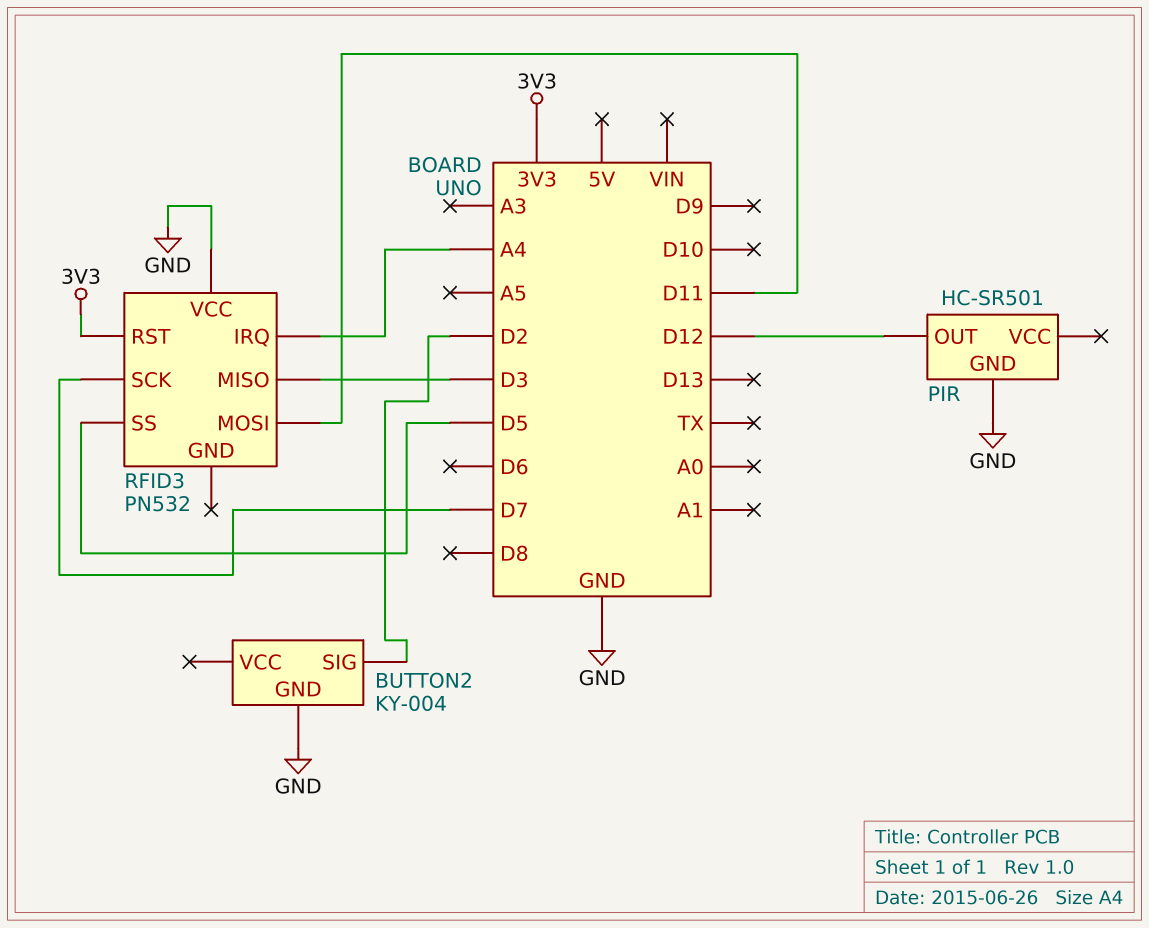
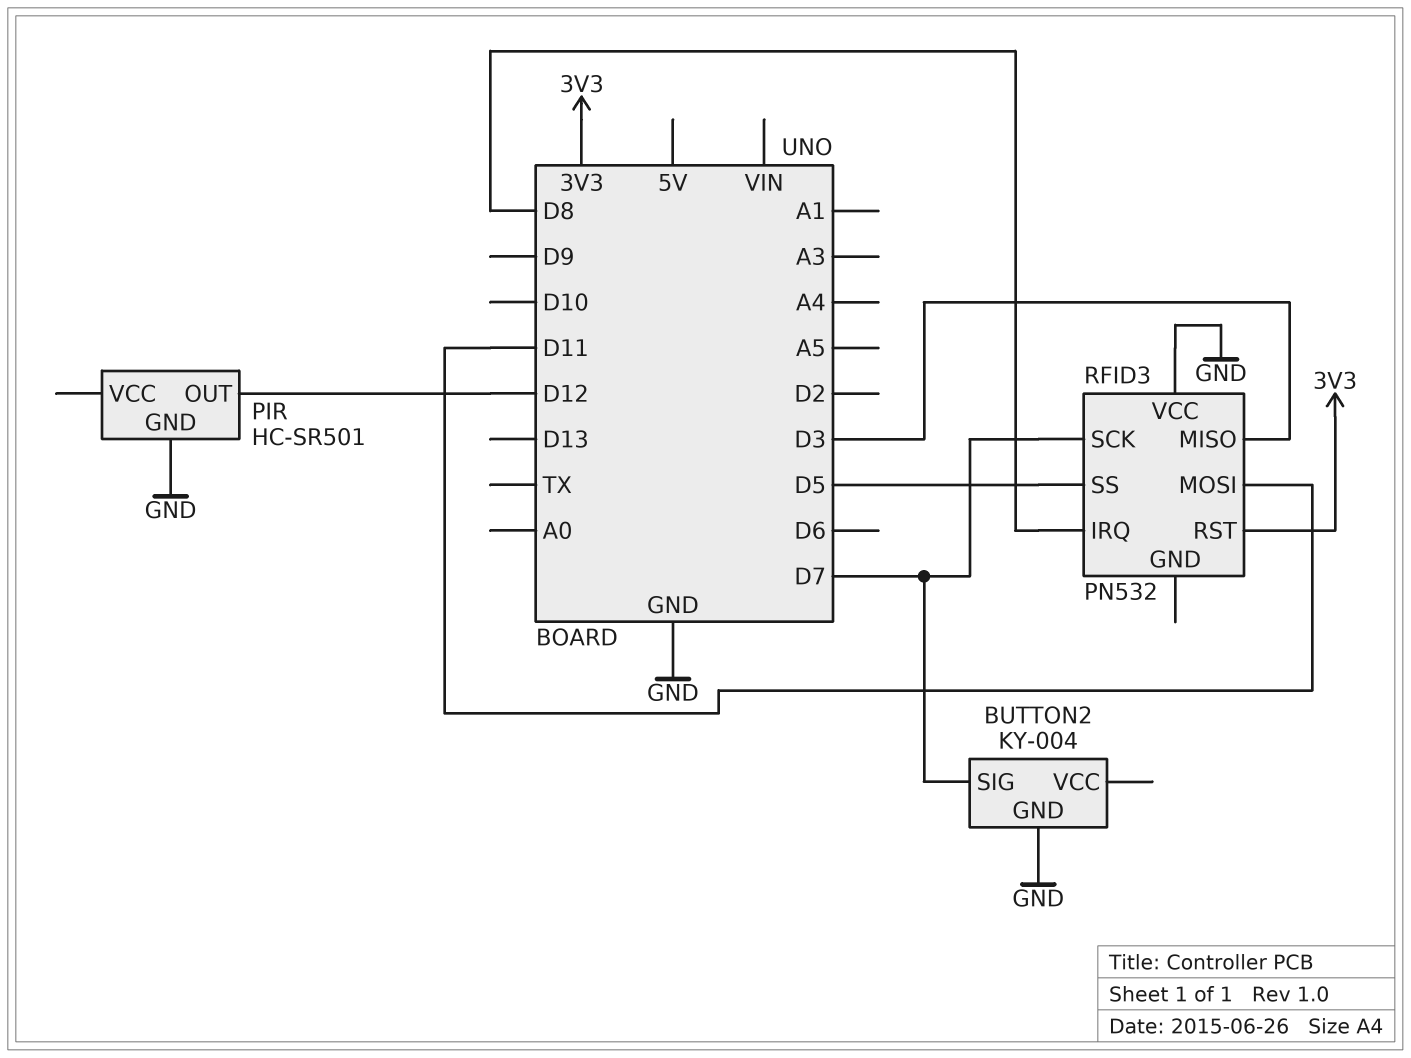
BUTTON2 pin SIG: D2 -> D7
RFID3 pin IRQ: A4 -> D8

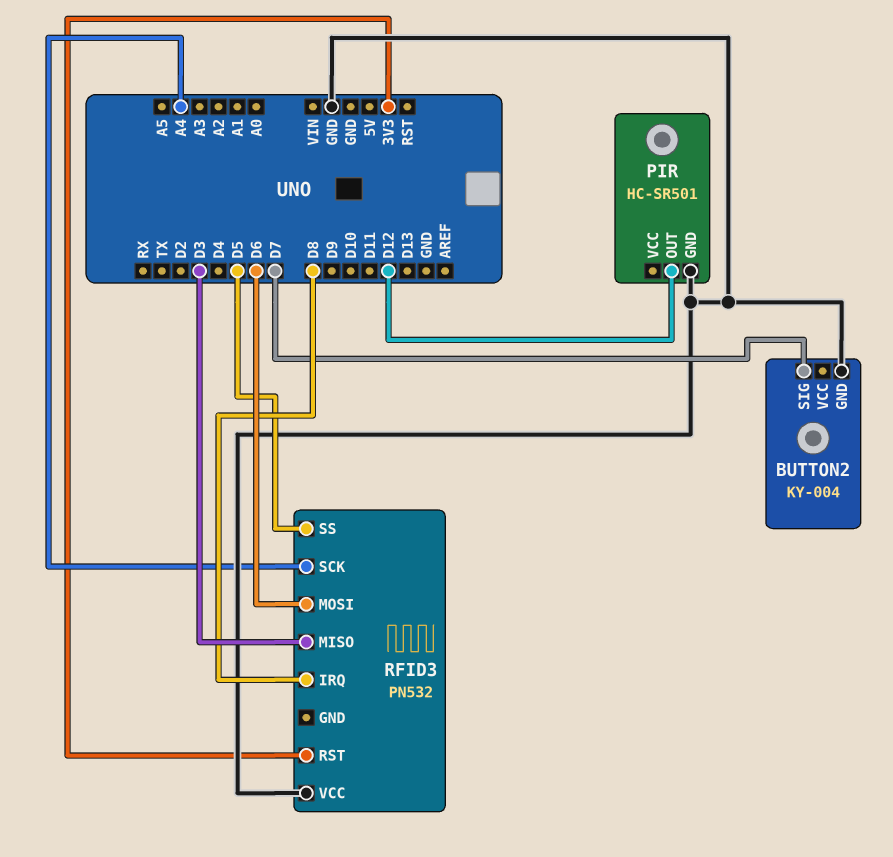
RFID3 pin MOSI: D11 -> D6
RFID3 pin SCK: D7 -> A4

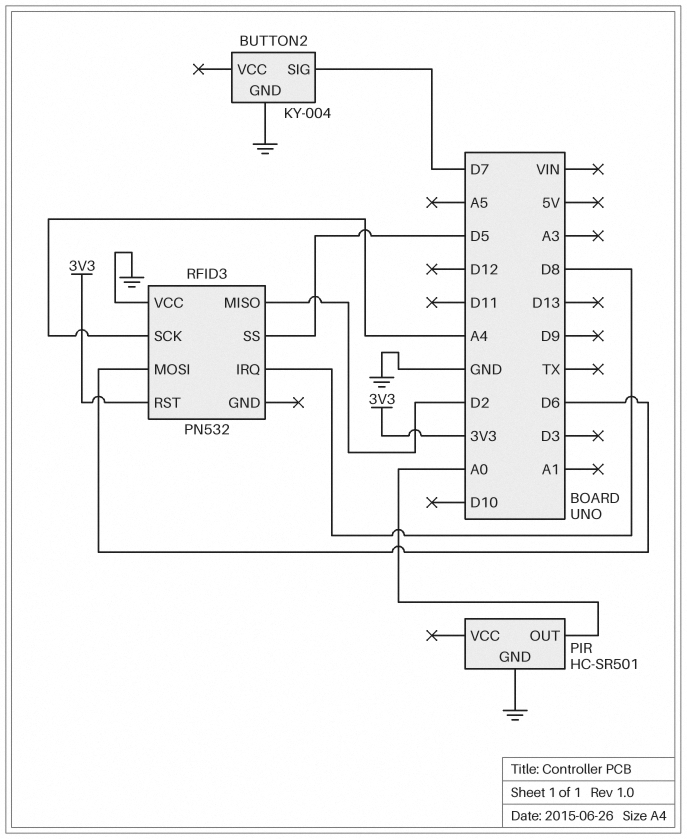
PIR pin OUT: D12 -> A0
RFID3 pin MISO: D3 -> D2

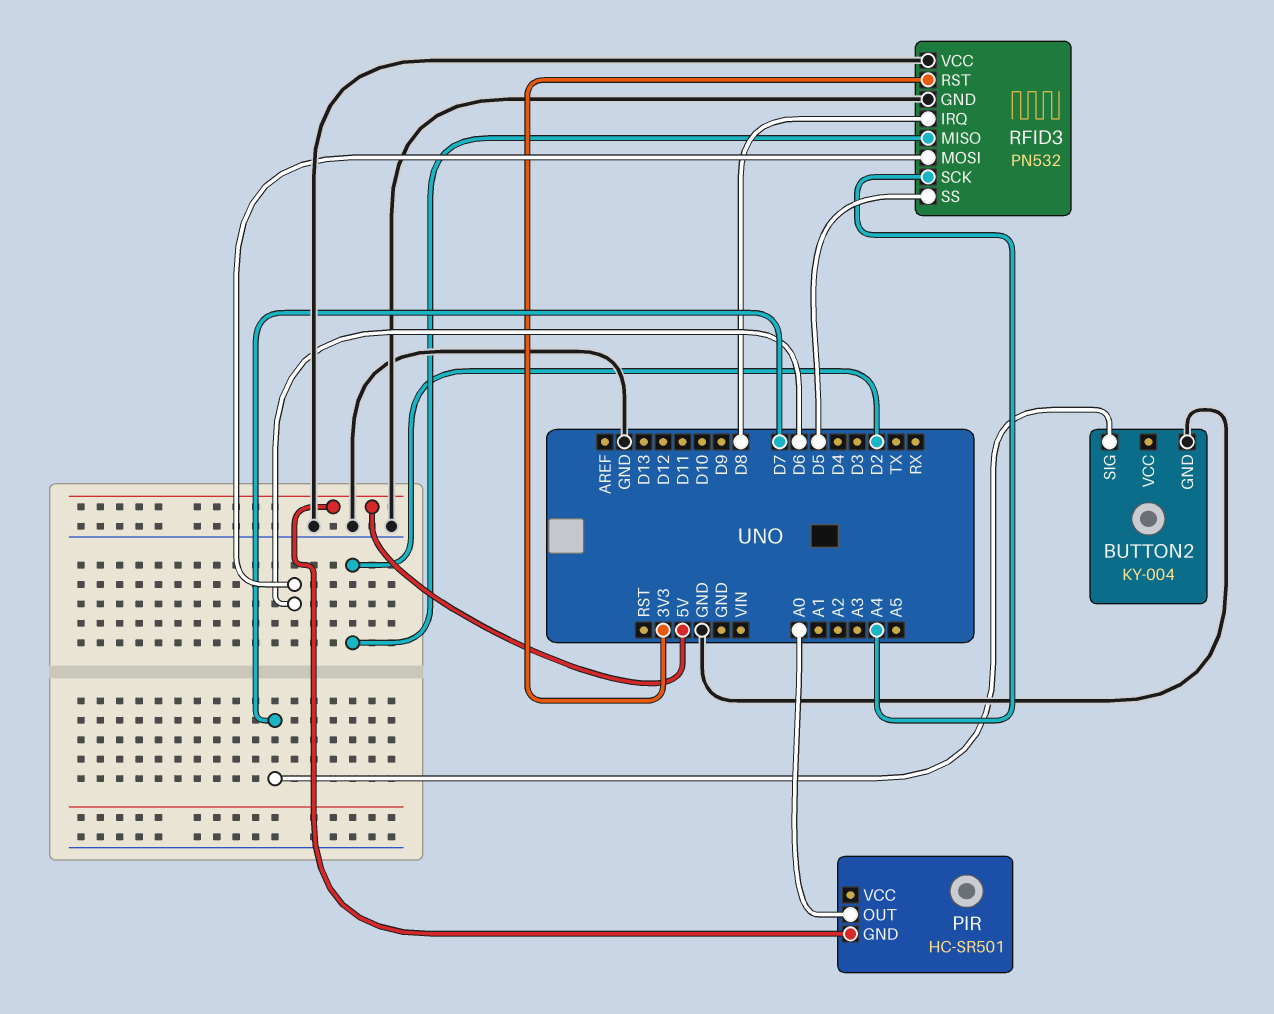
PIR pin GND: GND -> 5V
RFID3 pin GND: none -> GND

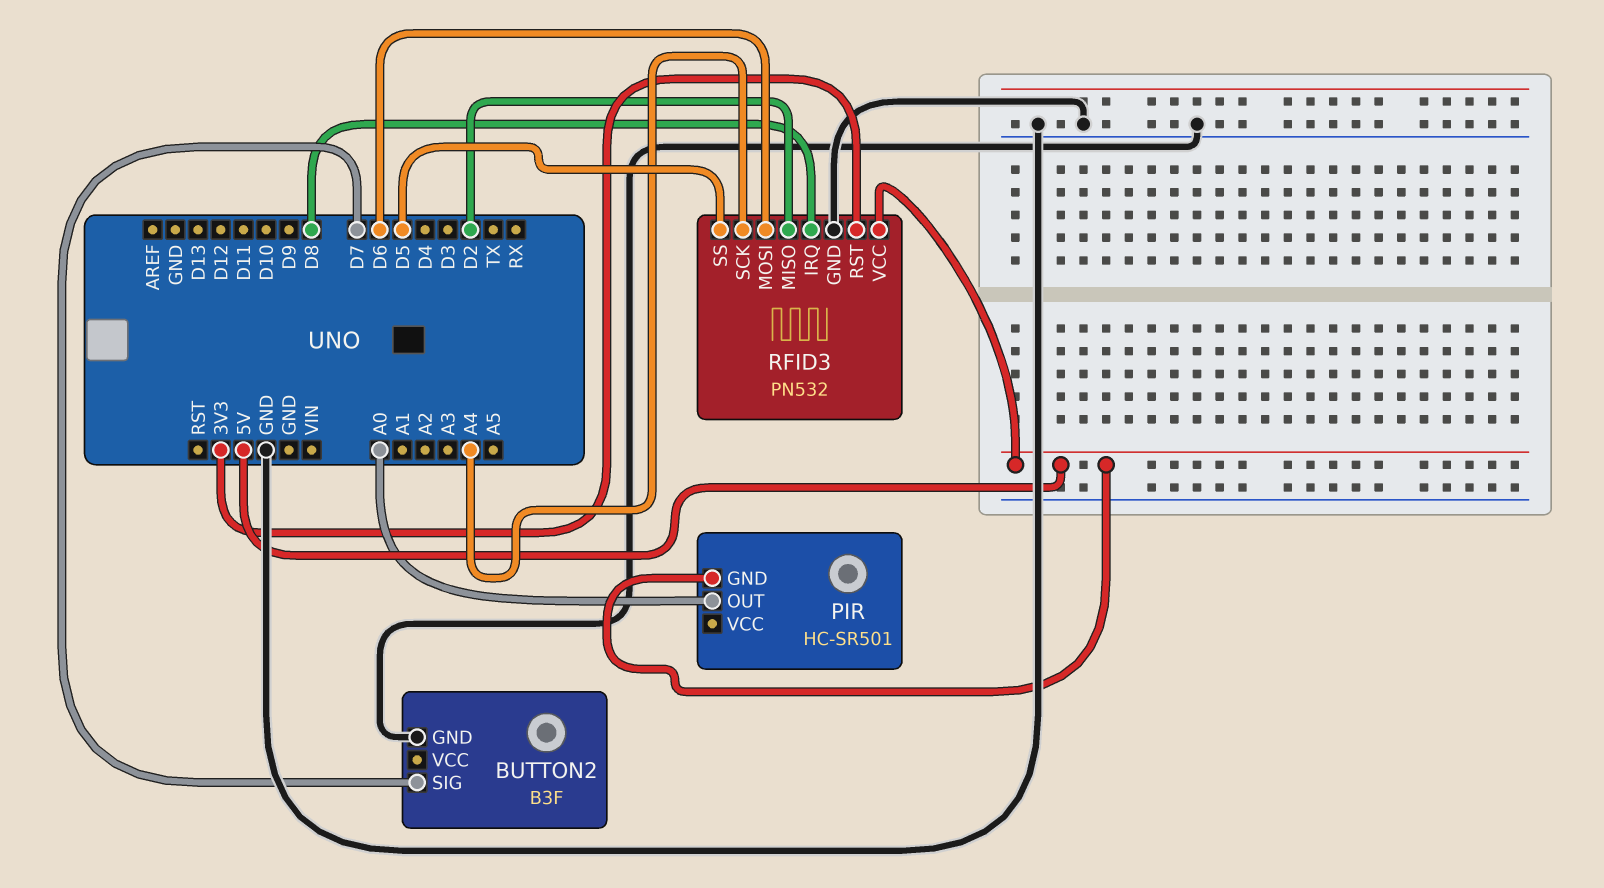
BUTTON2: KY-004 -> B3F
RFID3 pin VCC: GND -> 5V

